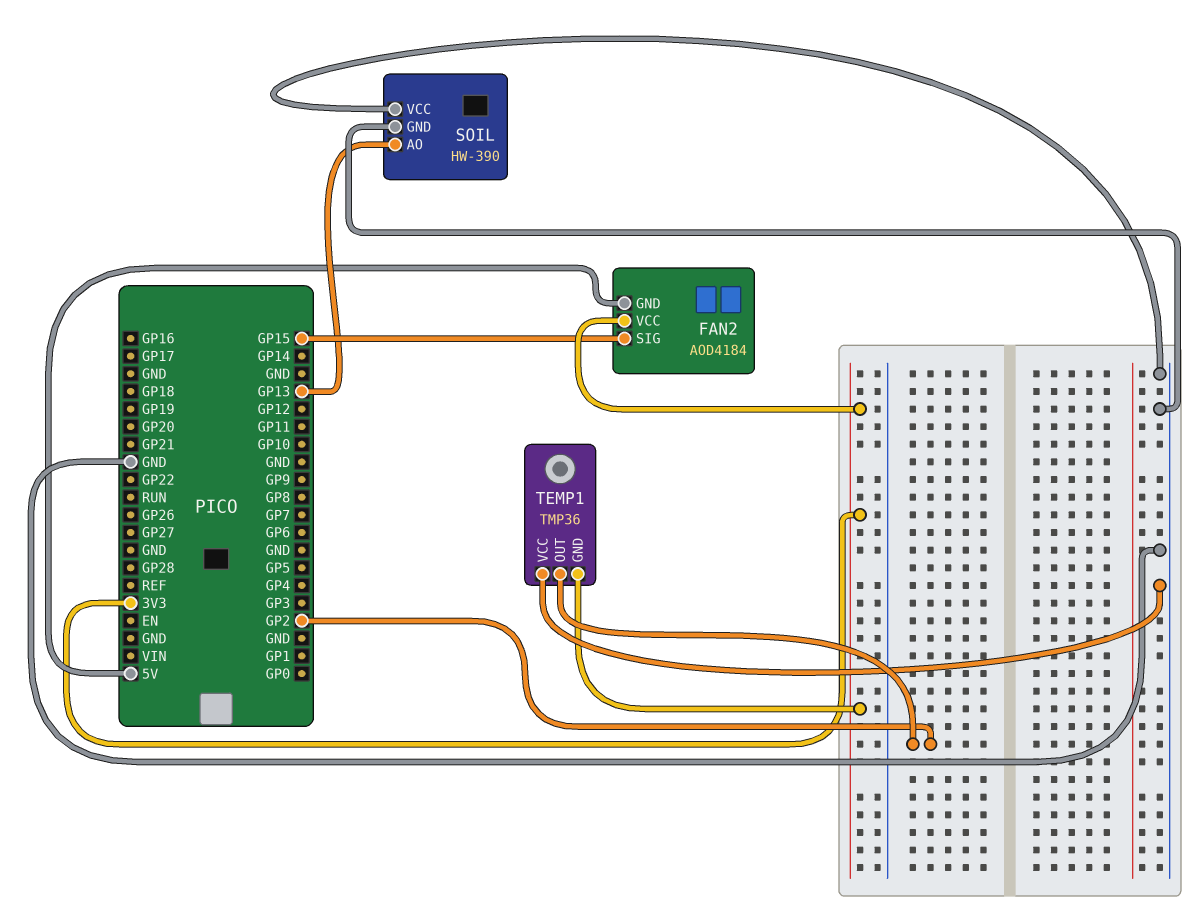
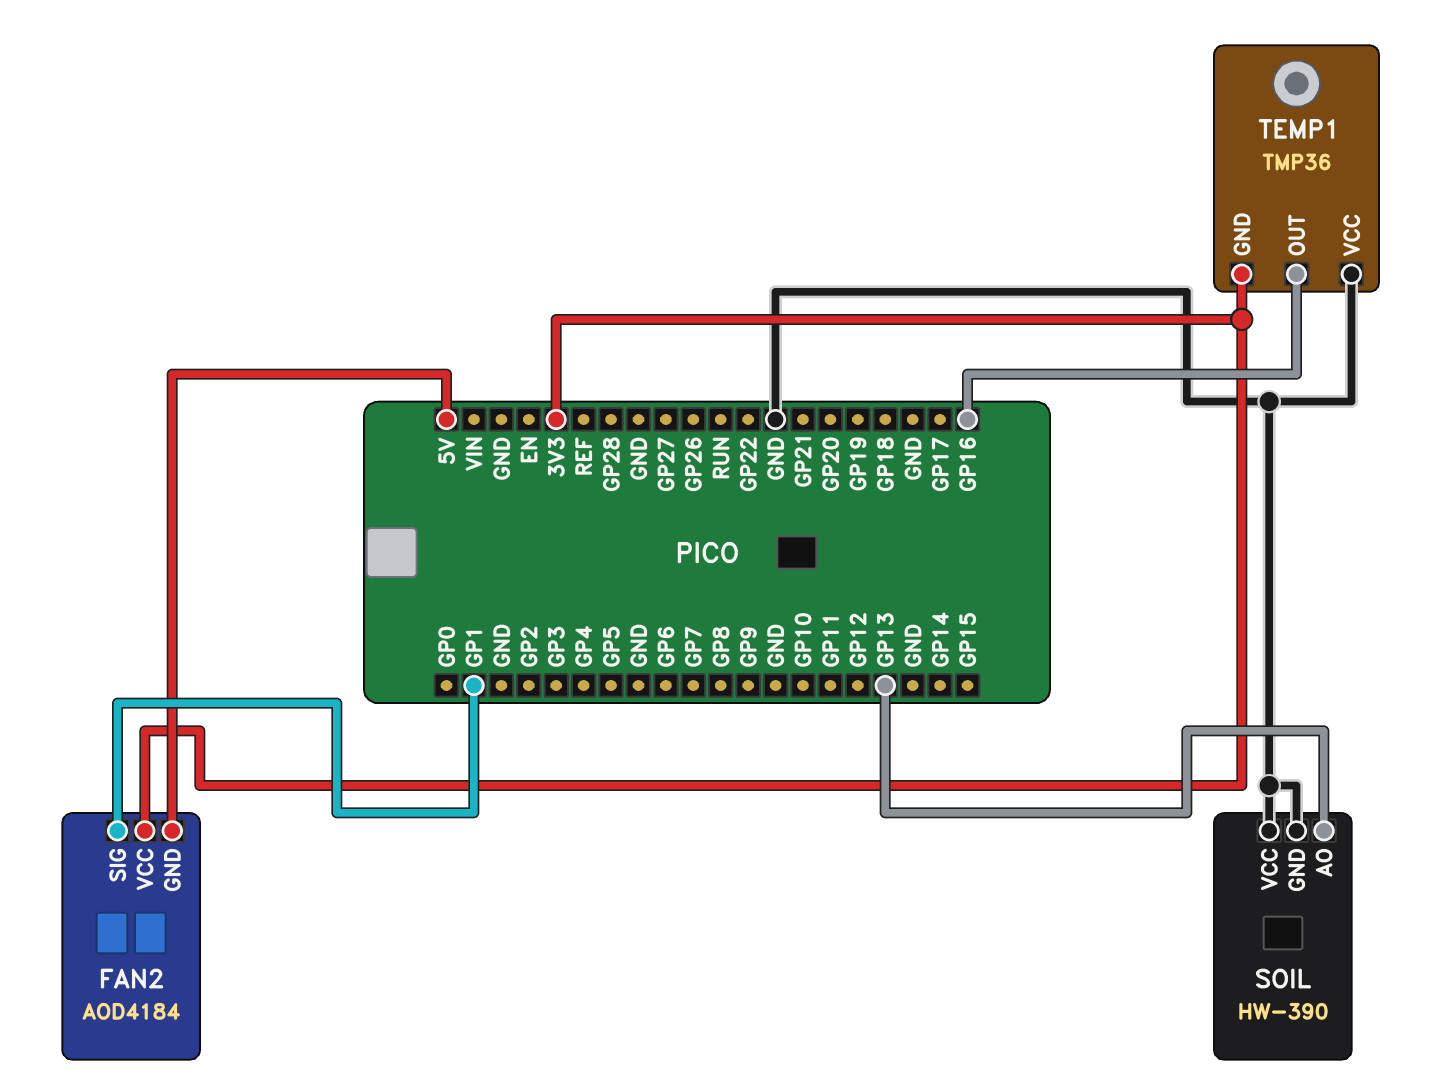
FAN2 pin SIG: GP15 -> GP1
TEMP1 pin OUT: GP2 -> GP16

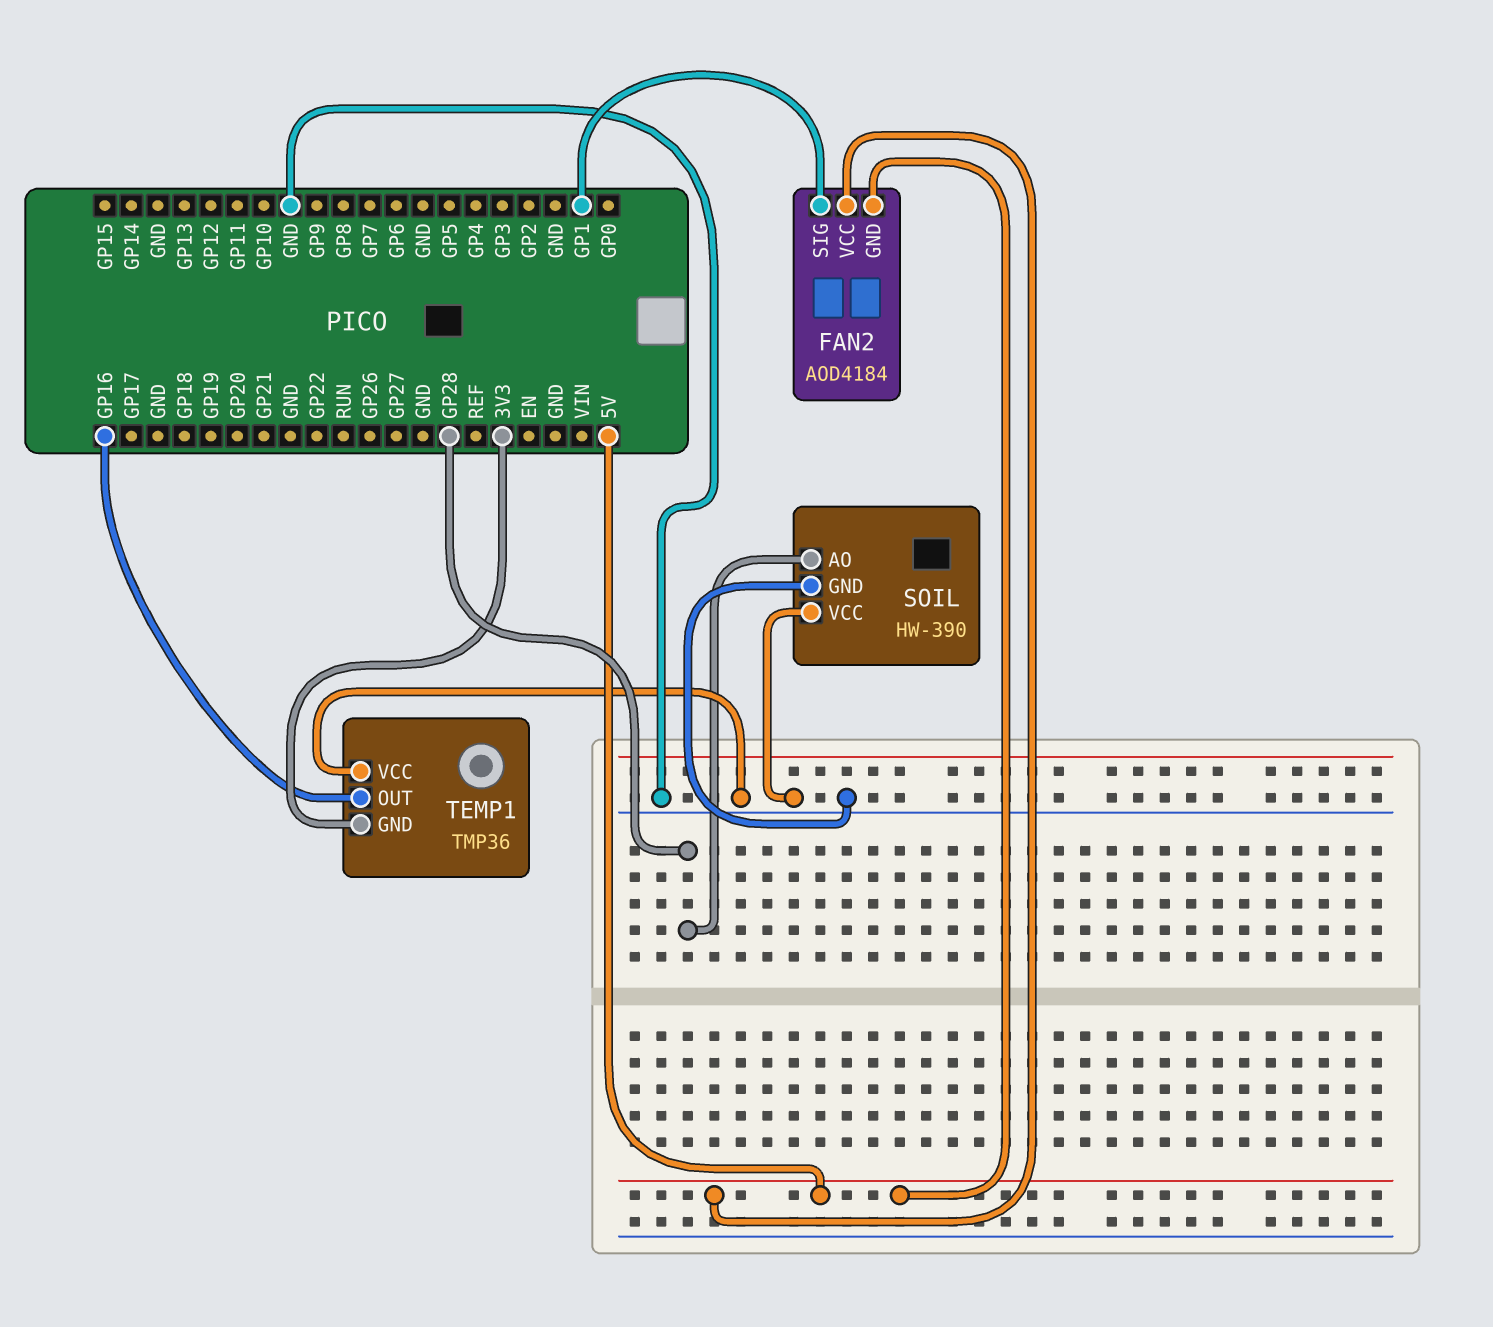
FAN2 pin VCC: 3V3 -> 5V
SOIL pin AO: GP13 -> GP28

